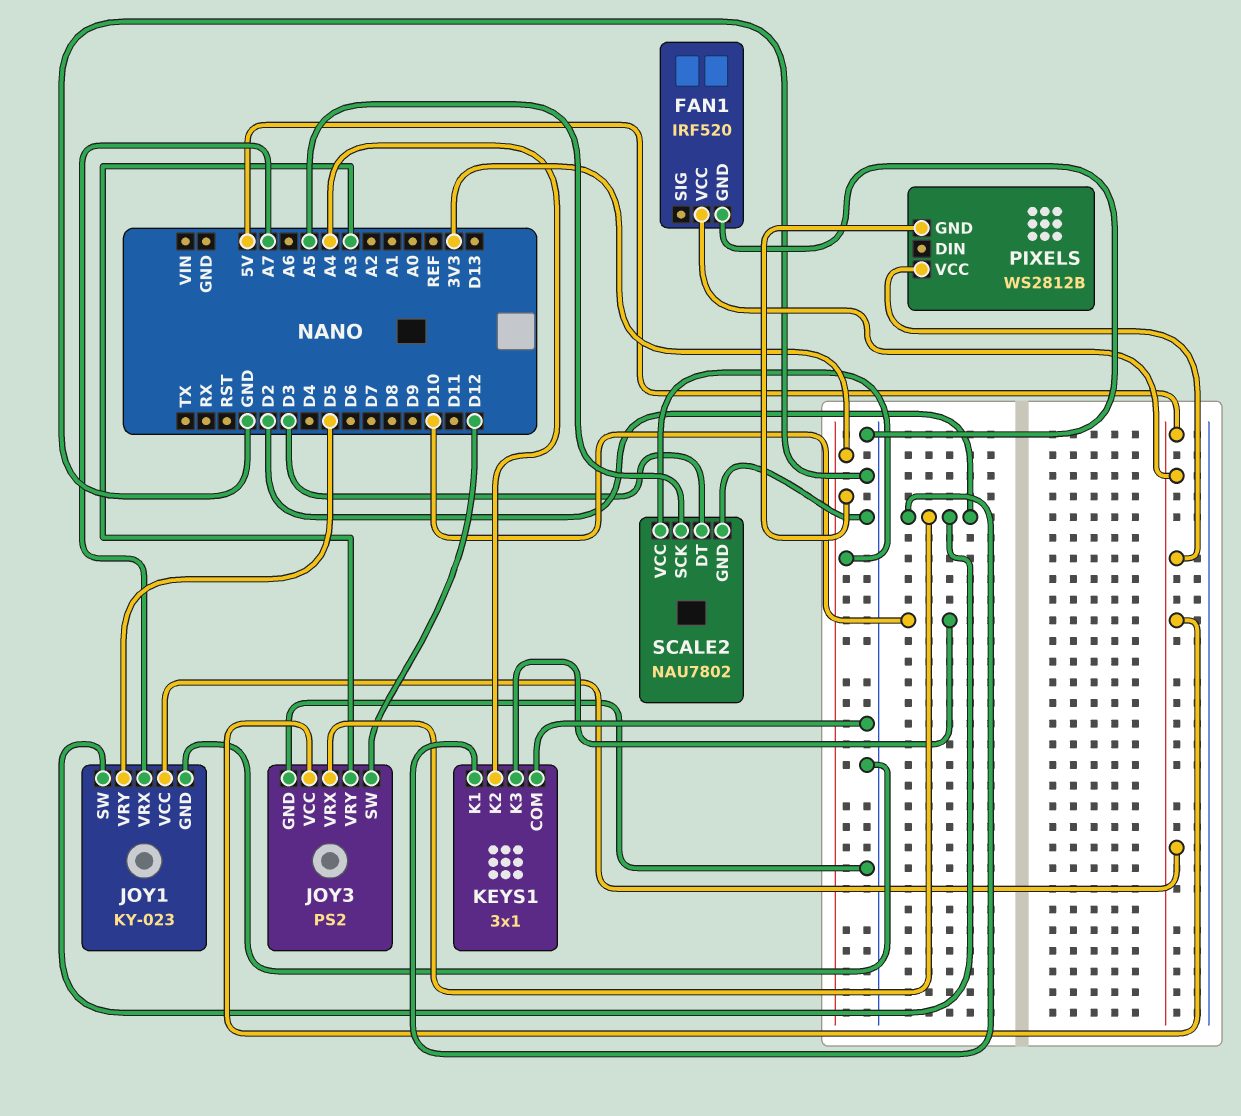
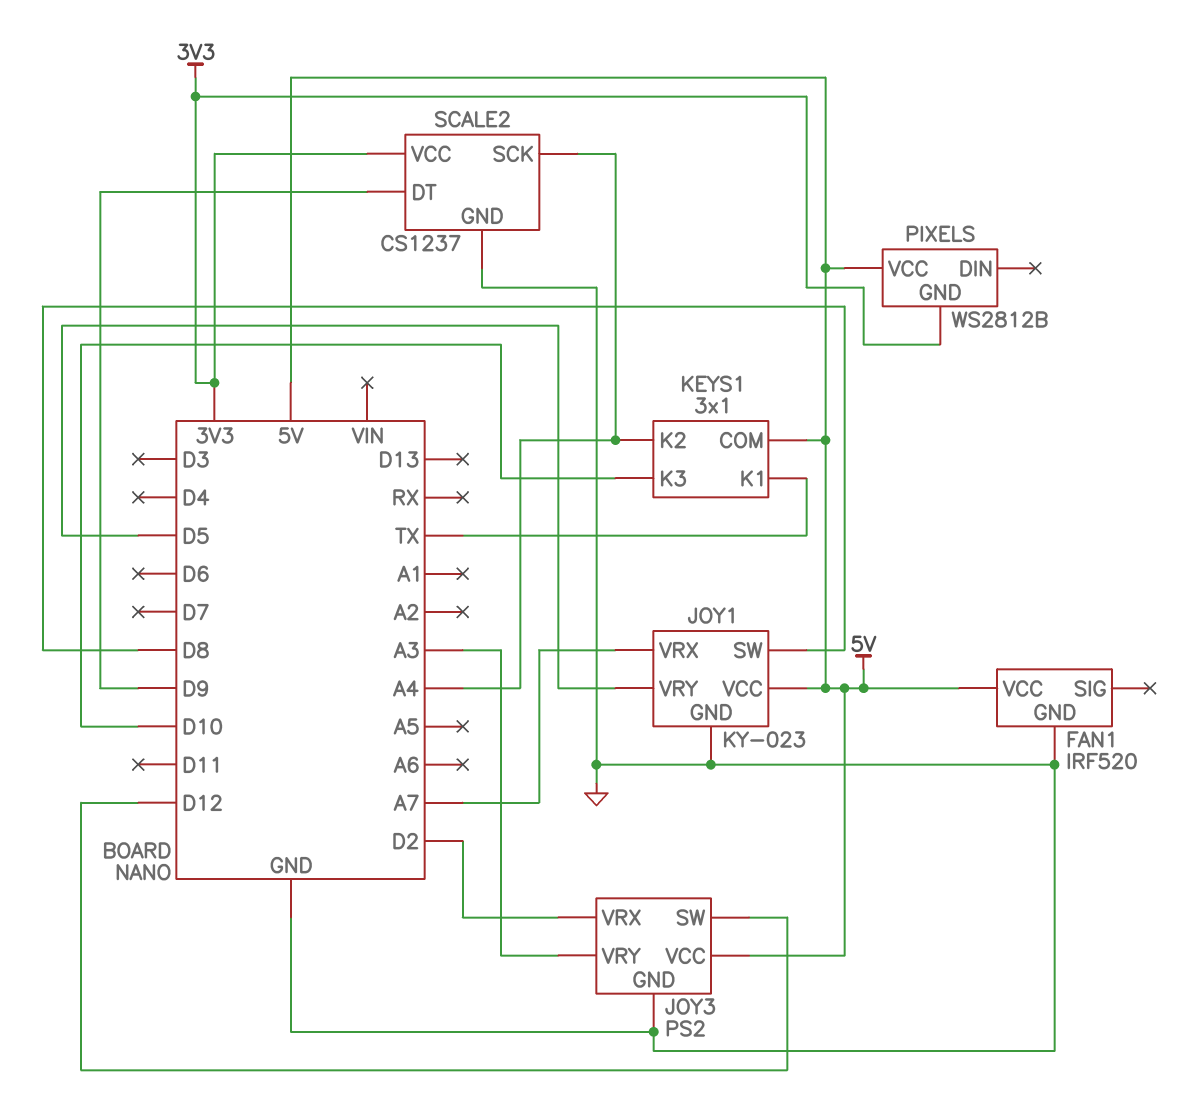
JOY1 pin SW: D2 -> D8
KEYS1 pin COM: GND -> 5V
KEYS1 pin K1: D2 -> TX
SCALE2: NAU7802 -> CS1237
SCALE2 pin DT: D3 -> D9
SCALE2 pin SCK: A5 -> A4

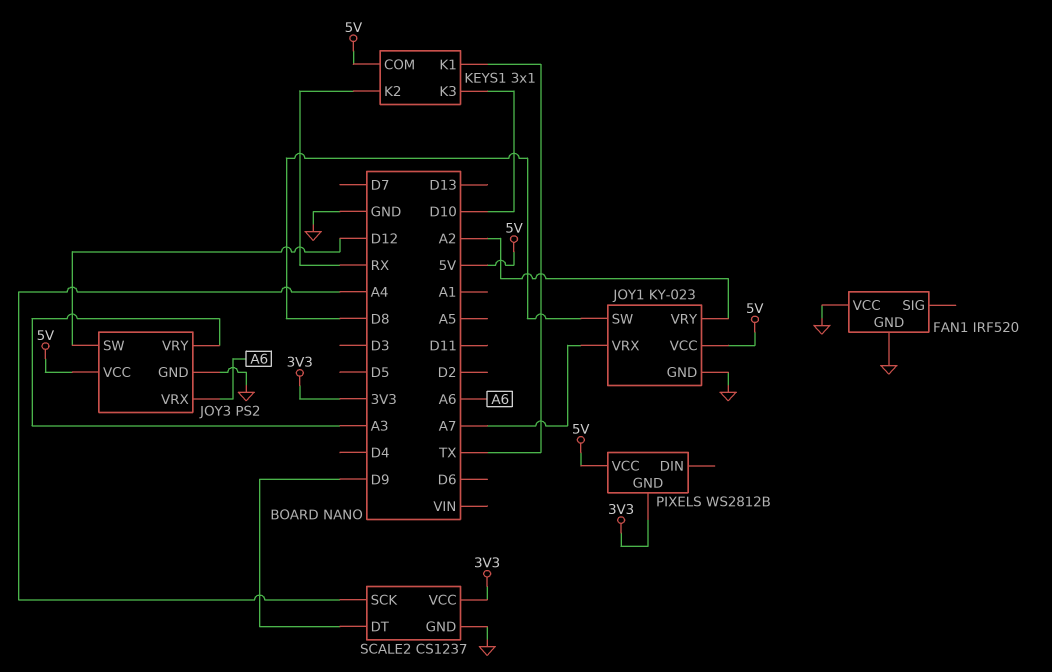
FAN1 pin VCC: 5V -> GND
JOY1 pin VRY: D5 -> A2
JOY3 pin VRX: D2 -> A6
KEYS1 pin K2: A4 -> RX

